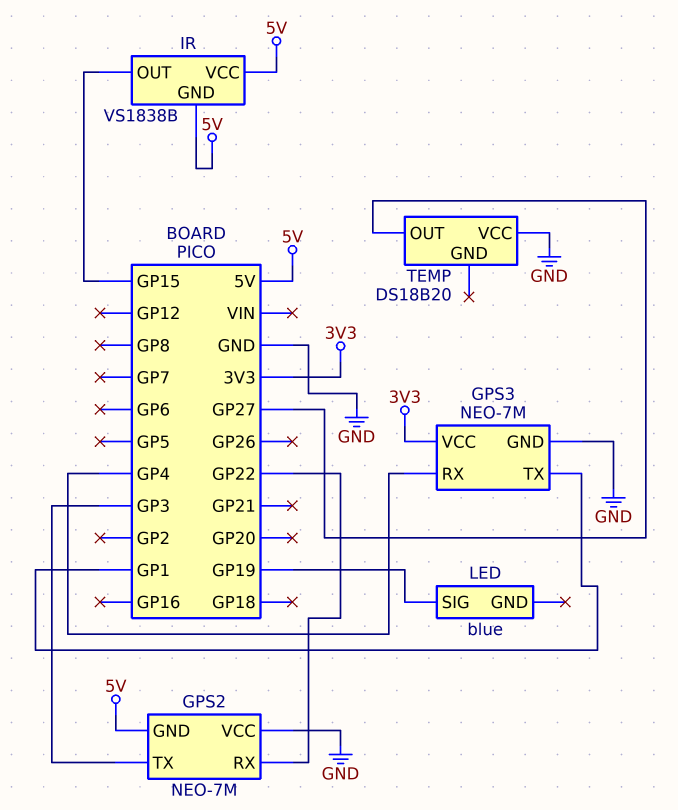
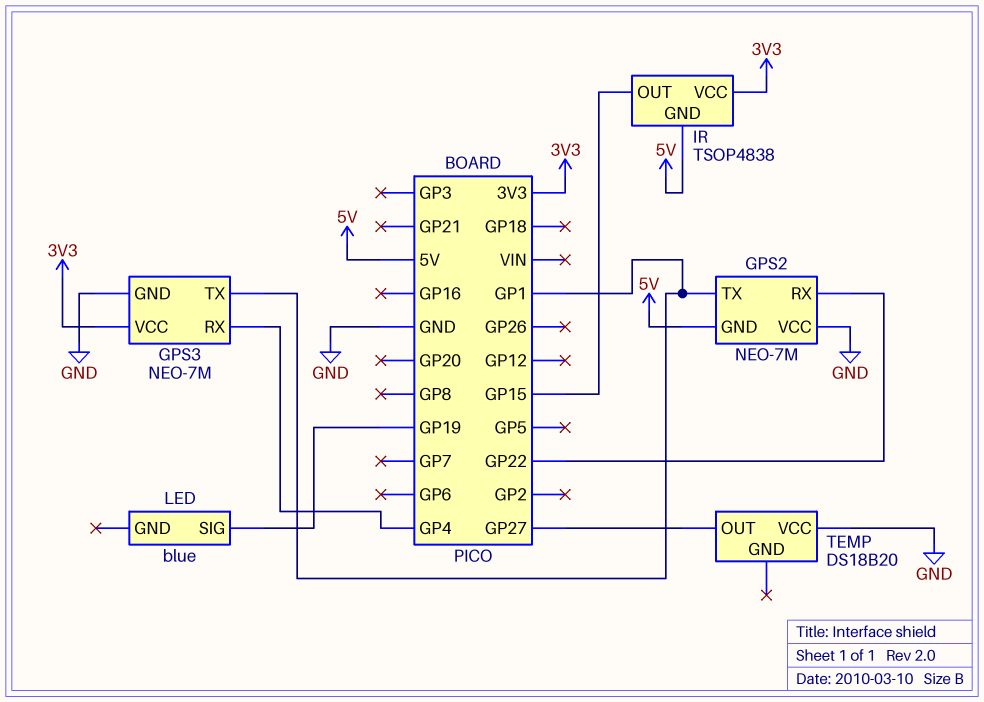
GPS2 pin TX: GP3 -> GP1
IR: VS1838B -> TSOP4838
IR pin VCC: 5V -> 3V3

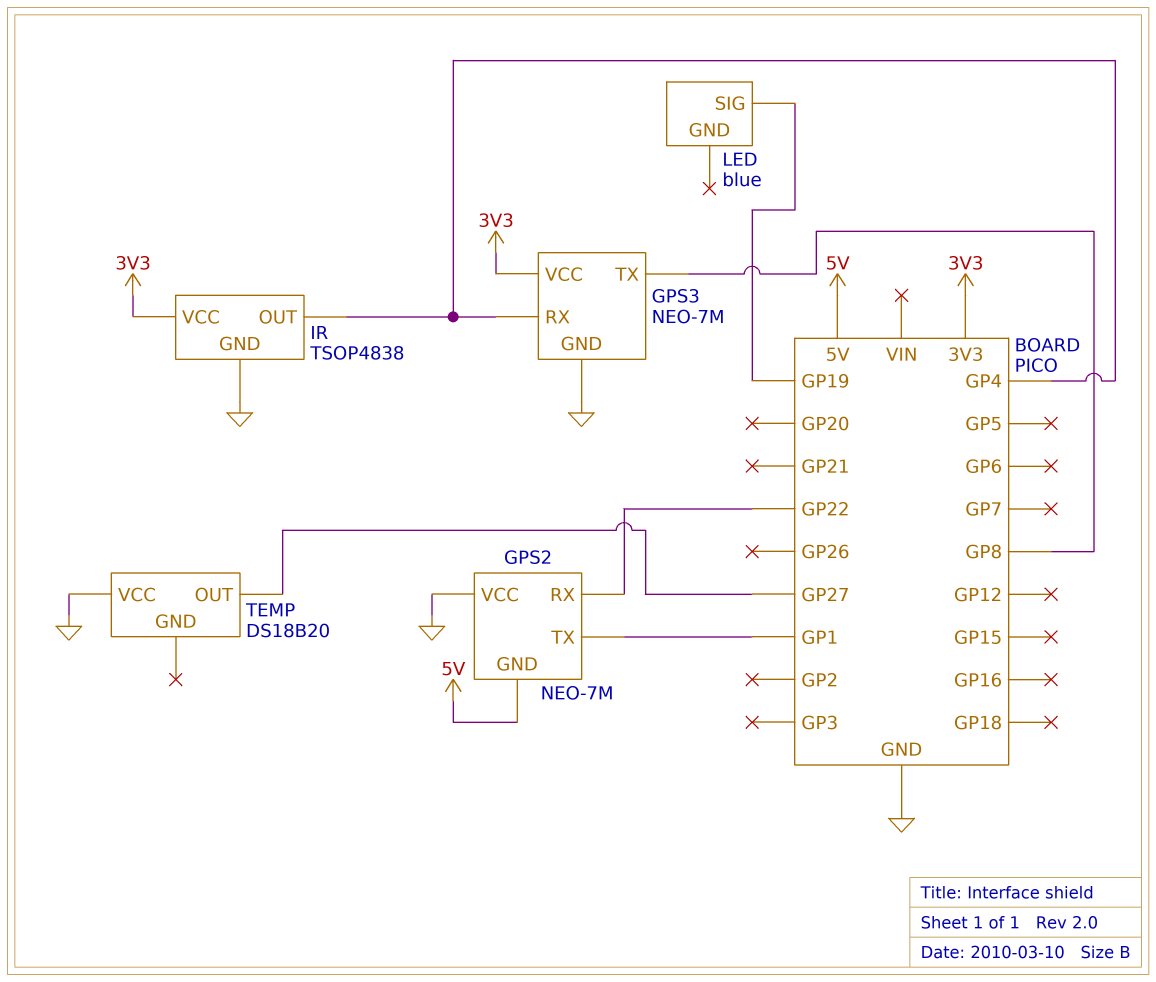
GPS3 pin TX: GP1 -> GP8
IR pin GND: 5V -> GND
IR pin OUT: GP15 -> GP4

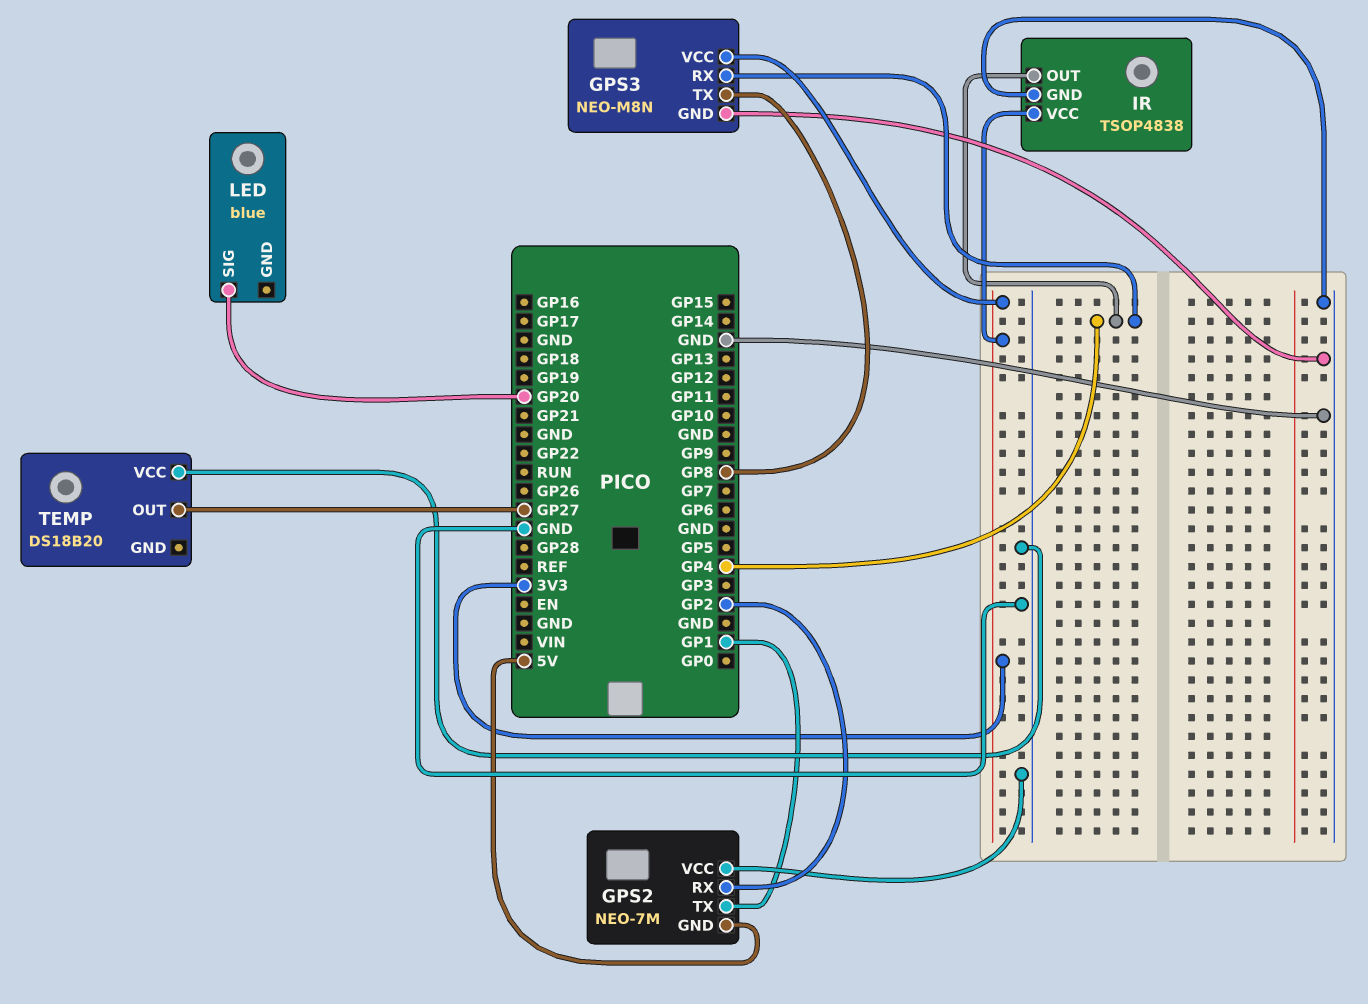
GPS2 pin RX: GP22 -> GP2
GPS3: NEO-7M -> NEO-M8N
LED pin SIG: GP19 -> GP20

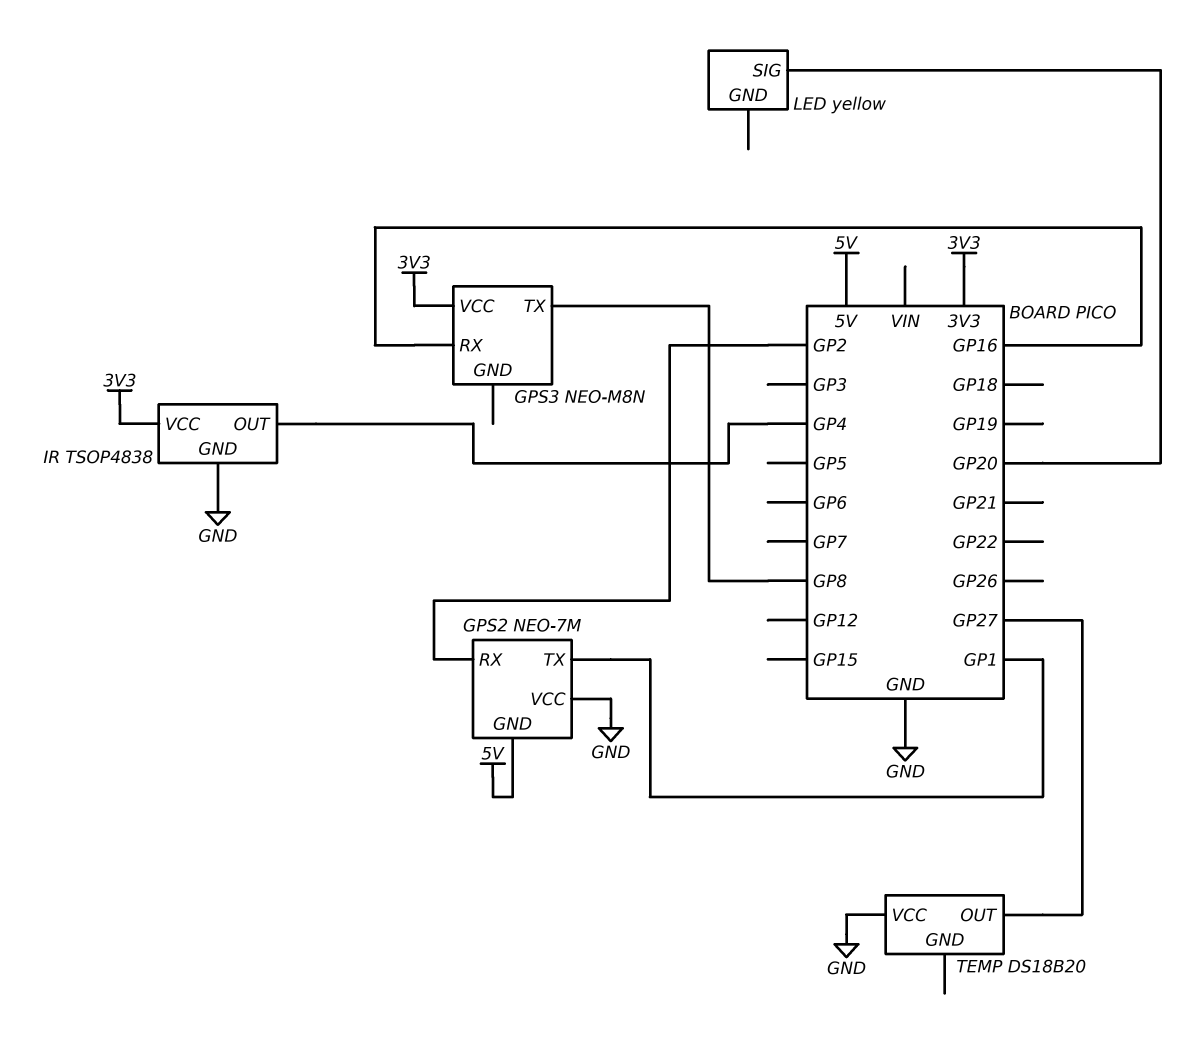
GPS3 pin GND: GND -> none
GPS3 pin RX: GP4 -> GP16
LED: blue -> yellow

